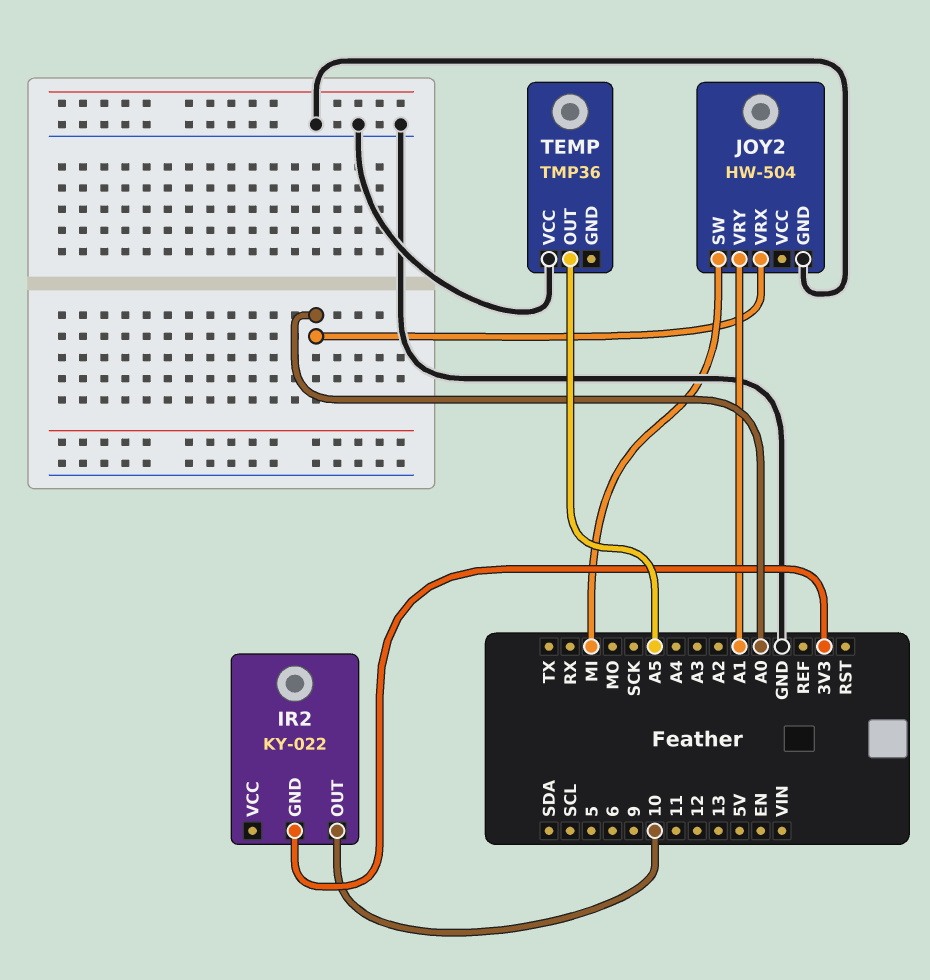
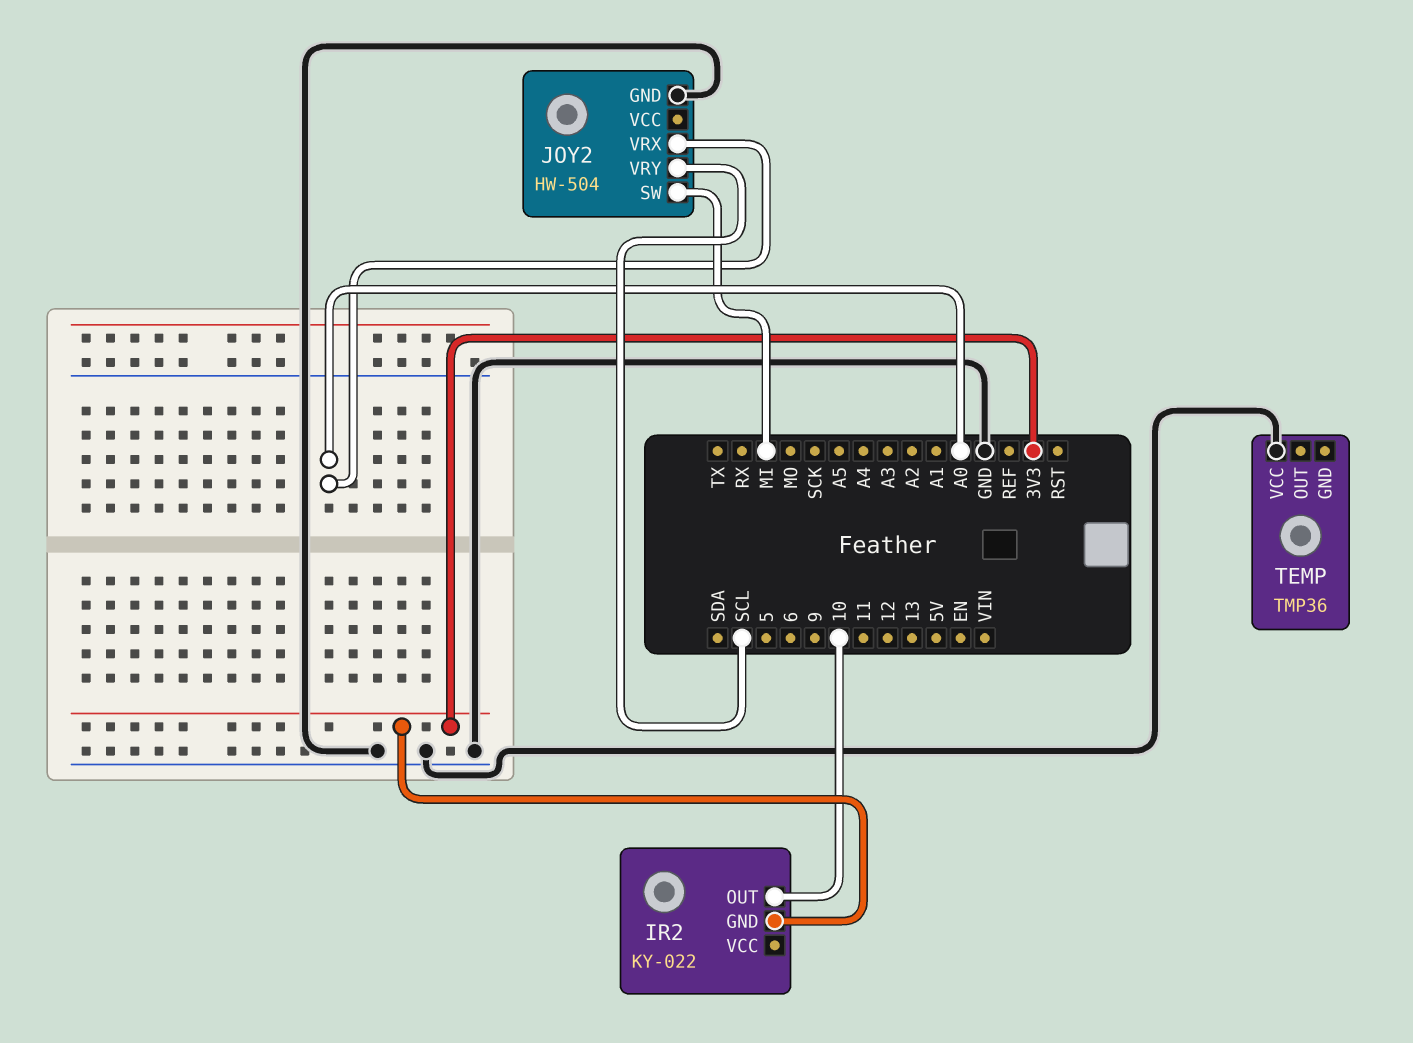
JOY2 pin VRY: A1 -> SCL
TEMP pin OUT: A5 -> none

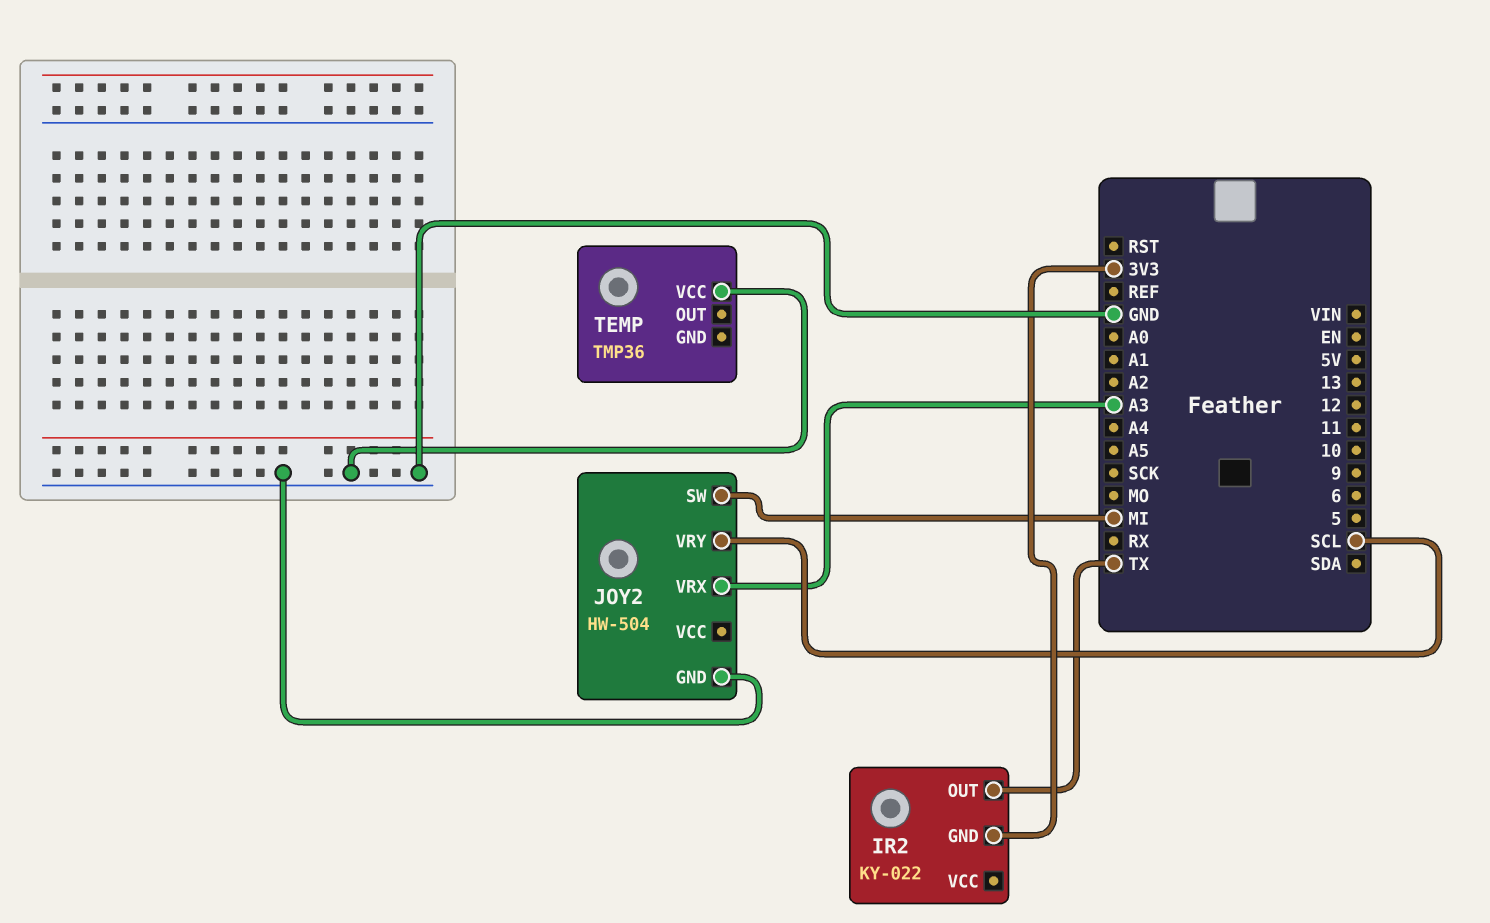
IR2 pin OUT: 10 -> TX
JOY2 pin VRX: A0 -> A3

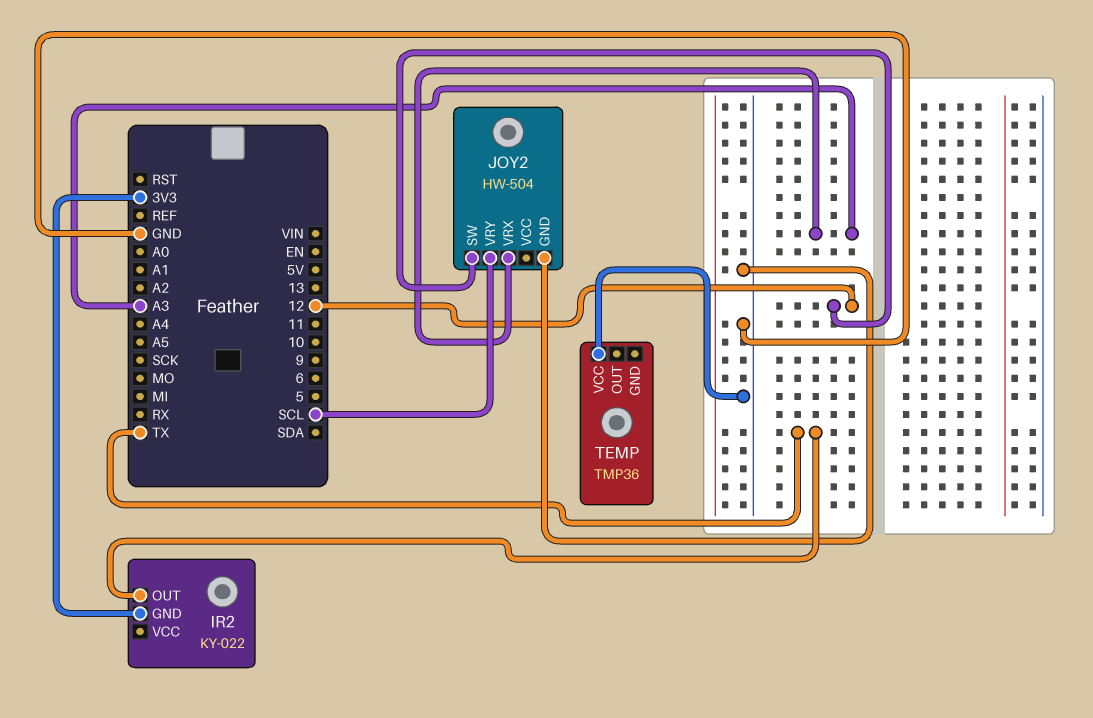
JOY2 pin SW: MI -> 12

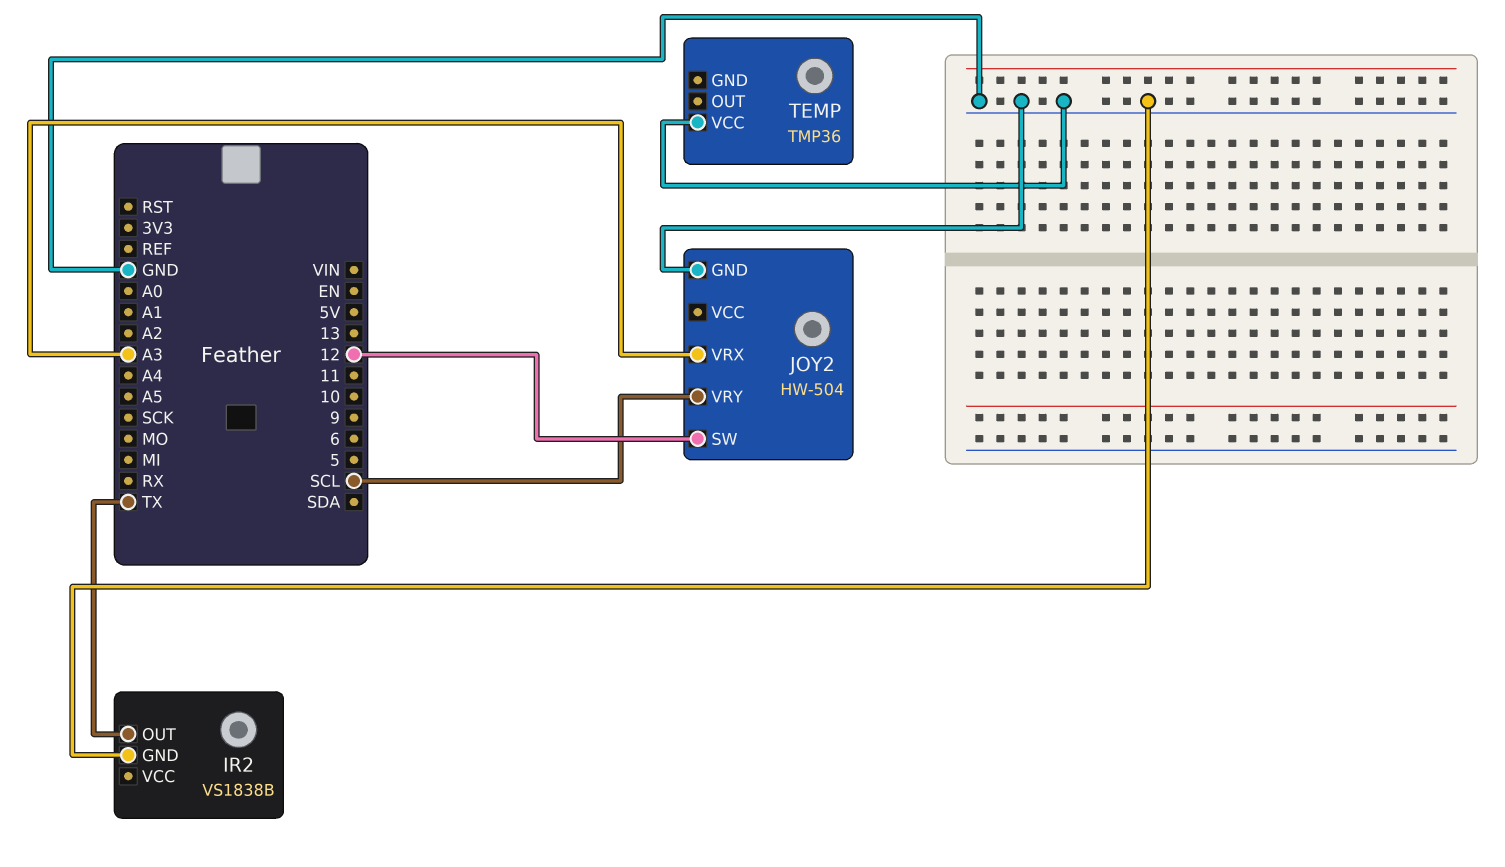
IR2: KY-022 -> VS1838B
IR2 pin GND: 3V3 -> GND

